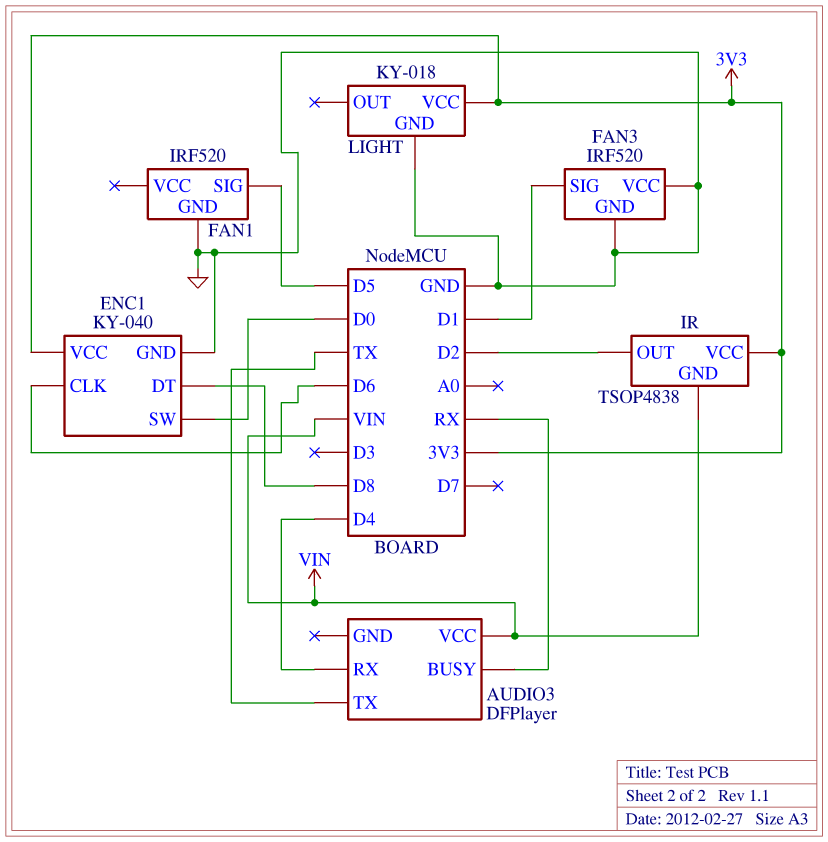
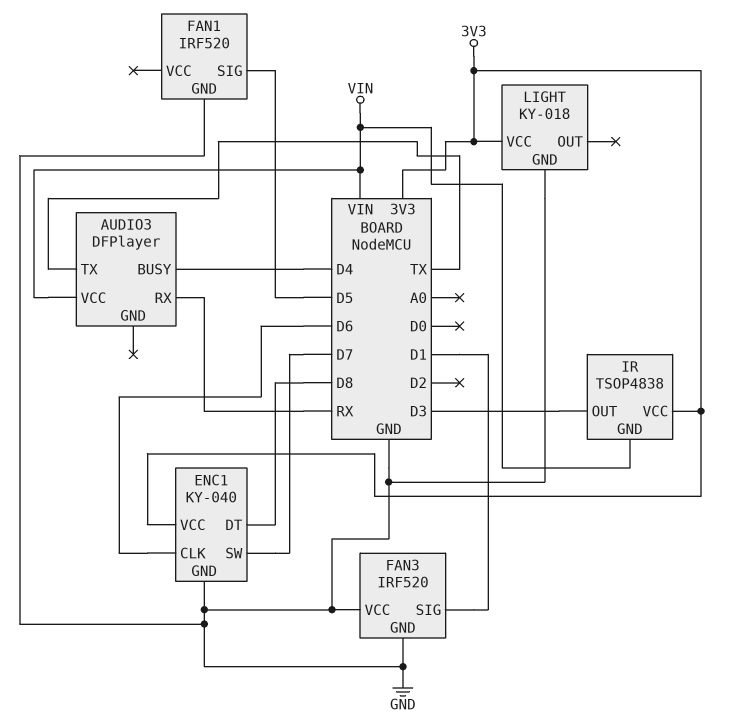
AUDIO3 pin BUSY: RX -> D4
AUDIO3 pin RX: D4 -> RX
ENC1 pin SW: D0 -> D7
IR pin OUT: D2 -> D3

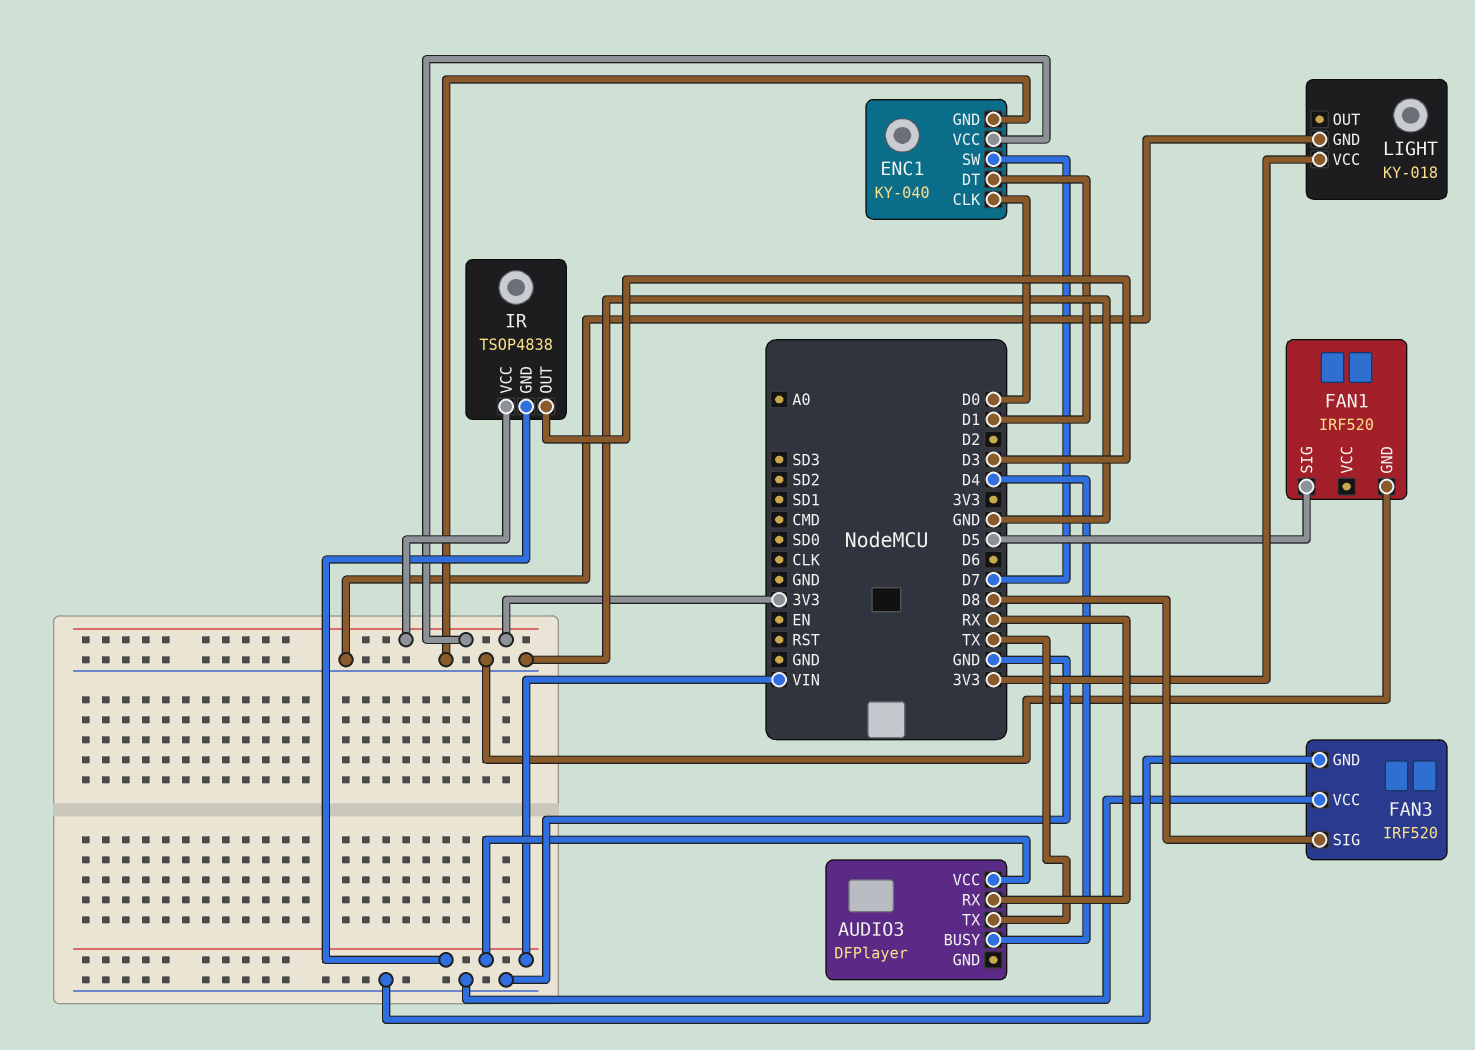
ENC1 pin CLK: D6 -> D0
ENC1 pin DT: D8 -> D1
FAN3 pin SIG: D1 -> D8

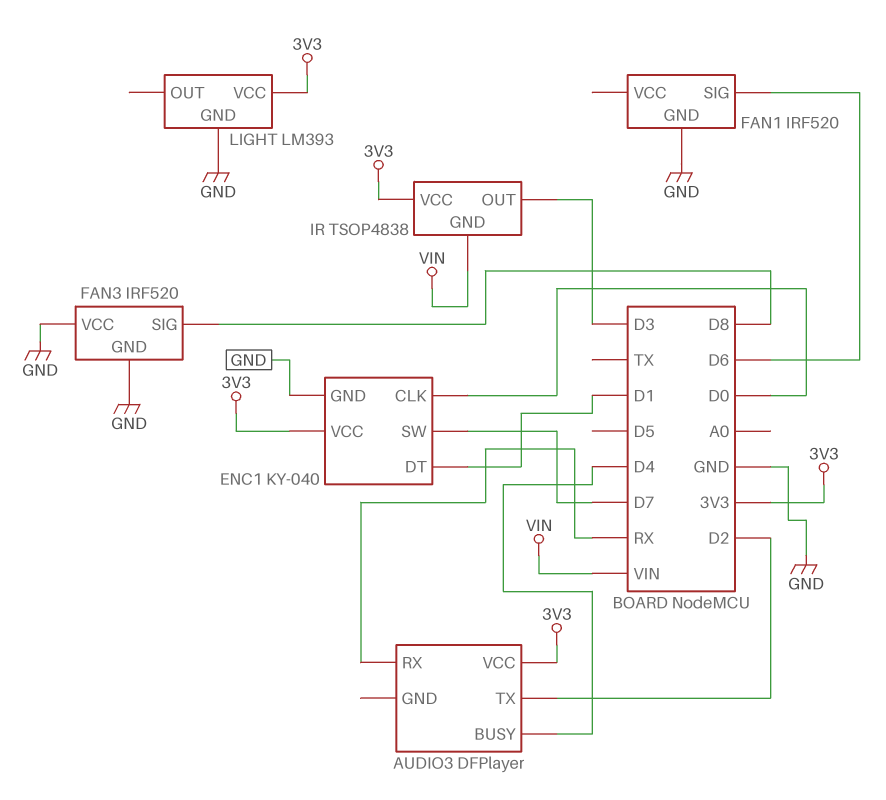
AUDIO3 pin TX: TX -> D2
AUDIO3 pin VCC: VIN -> 3V3
FAN1 pin SIG: D5 -> D6
LIGHT: KY-018 -> LM393

